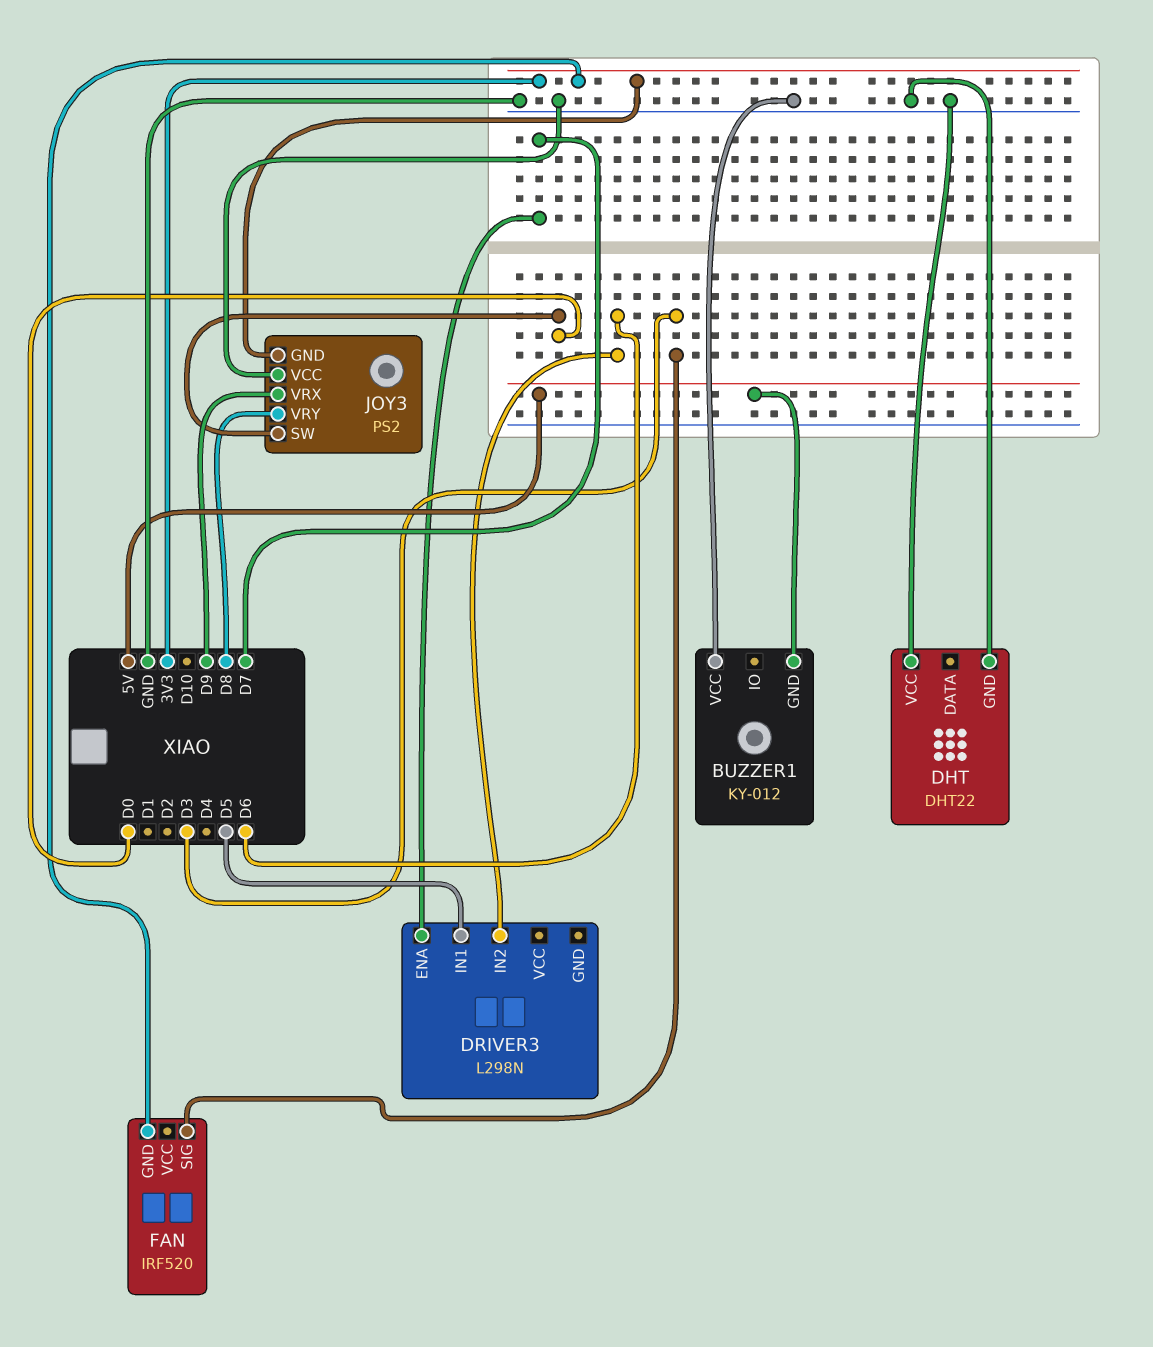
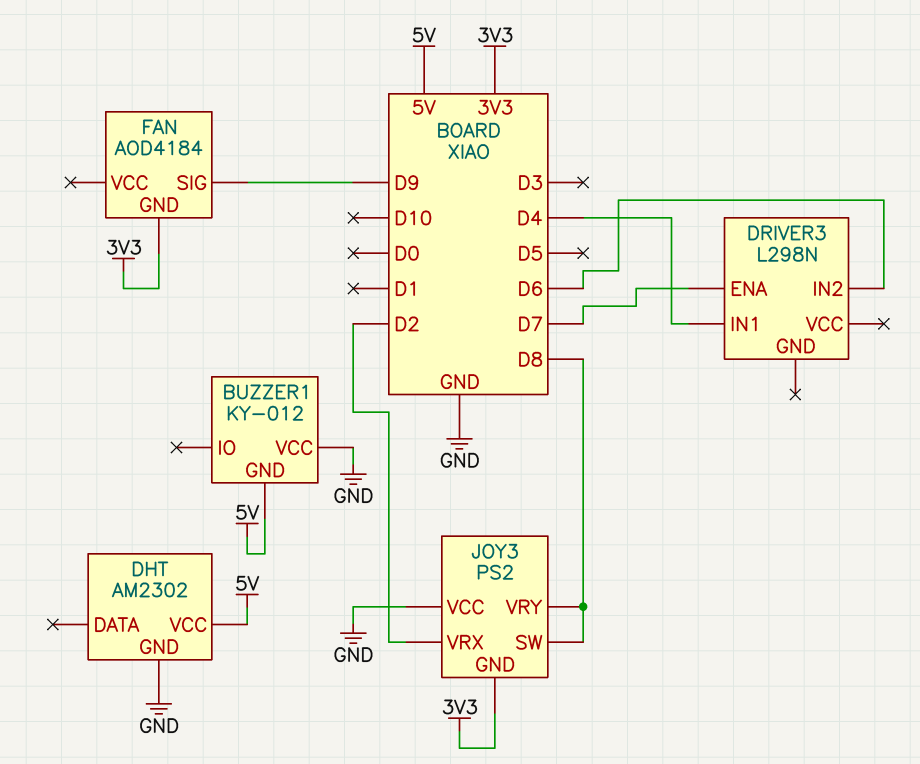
DHT: DHT22 -> AM2302
DHT pin VCC: GND -> 5V
DRIVER3 pin IN1: D5 -> D4
FAN: IRF520 -> AOD4184
FAN pin SIG: D3 -> D9
JOY3 pin SW: D0 -> D8
JOY3 pin VRX: D9 -> D2

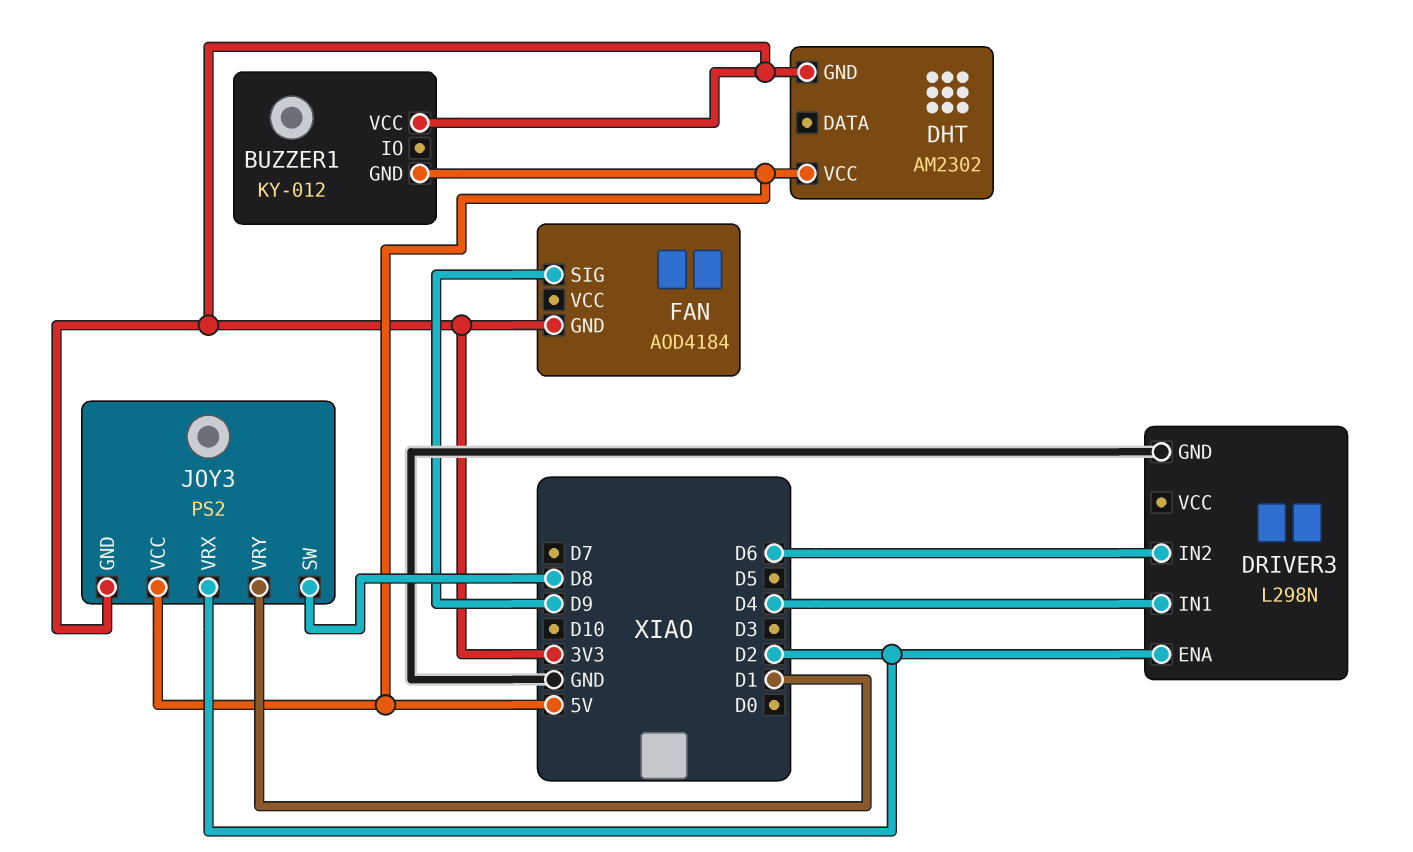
BUZZER1 pin VCC: GND -> 3V3
DHT pin GND: GND -> 3V3
DRIVER3 pin ENA: D7 -> D2
DRIVER3 pin GND: none -> GND
JOY3 pin VCC: GND -> 5V
JOY3 pin VRY: D8 -> D1

